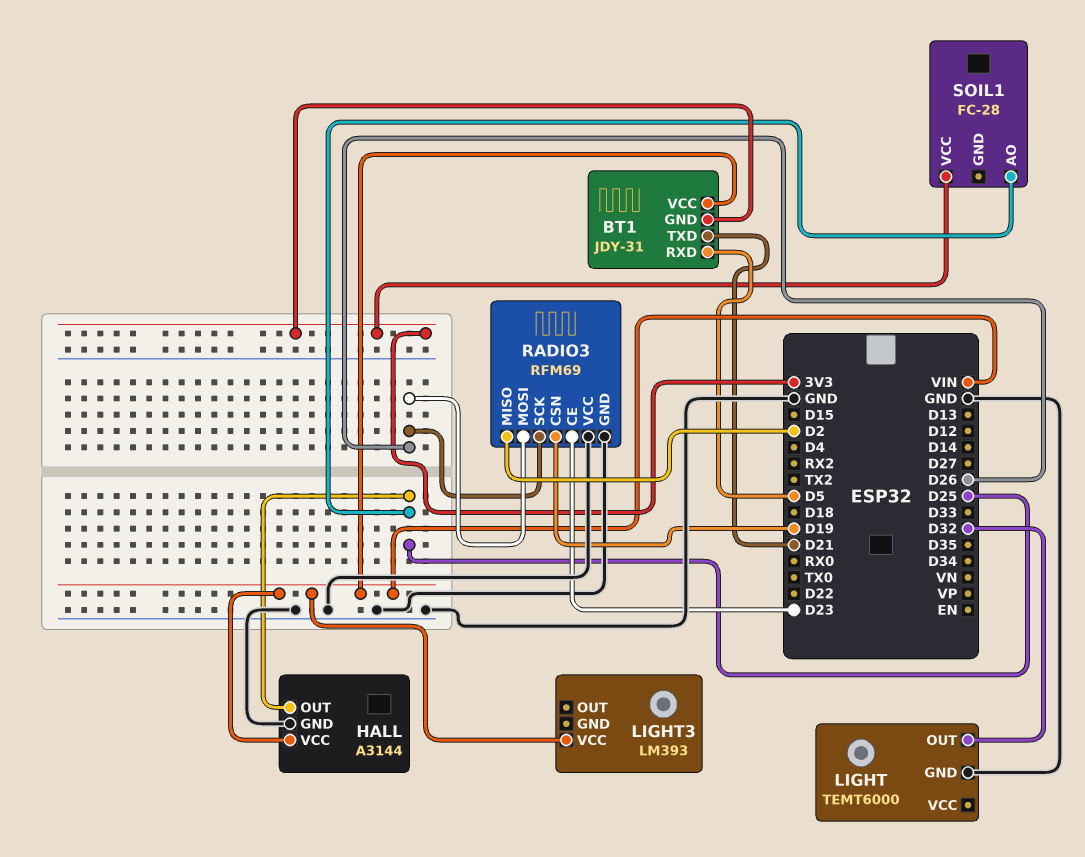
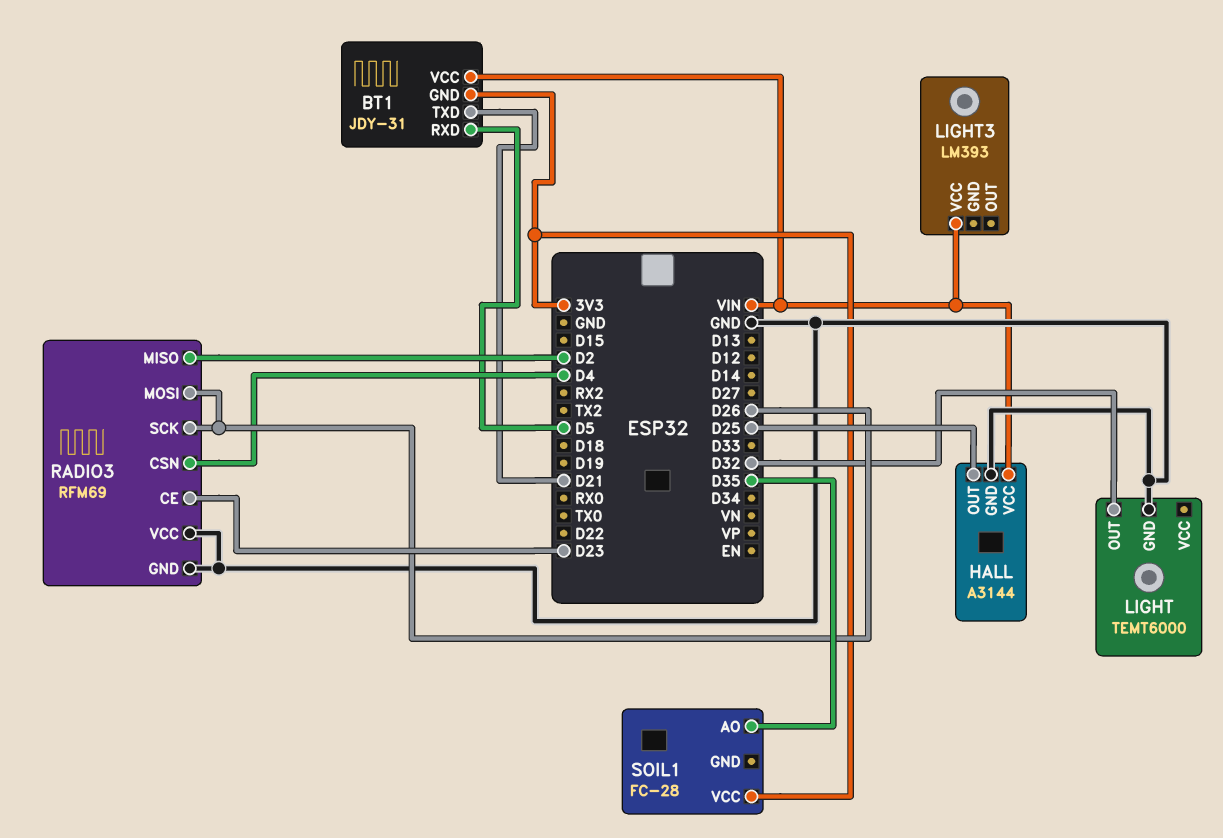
RADIO3 pin CSN: D19 -> D4
SOIL1 pin AO: D25 -> D35

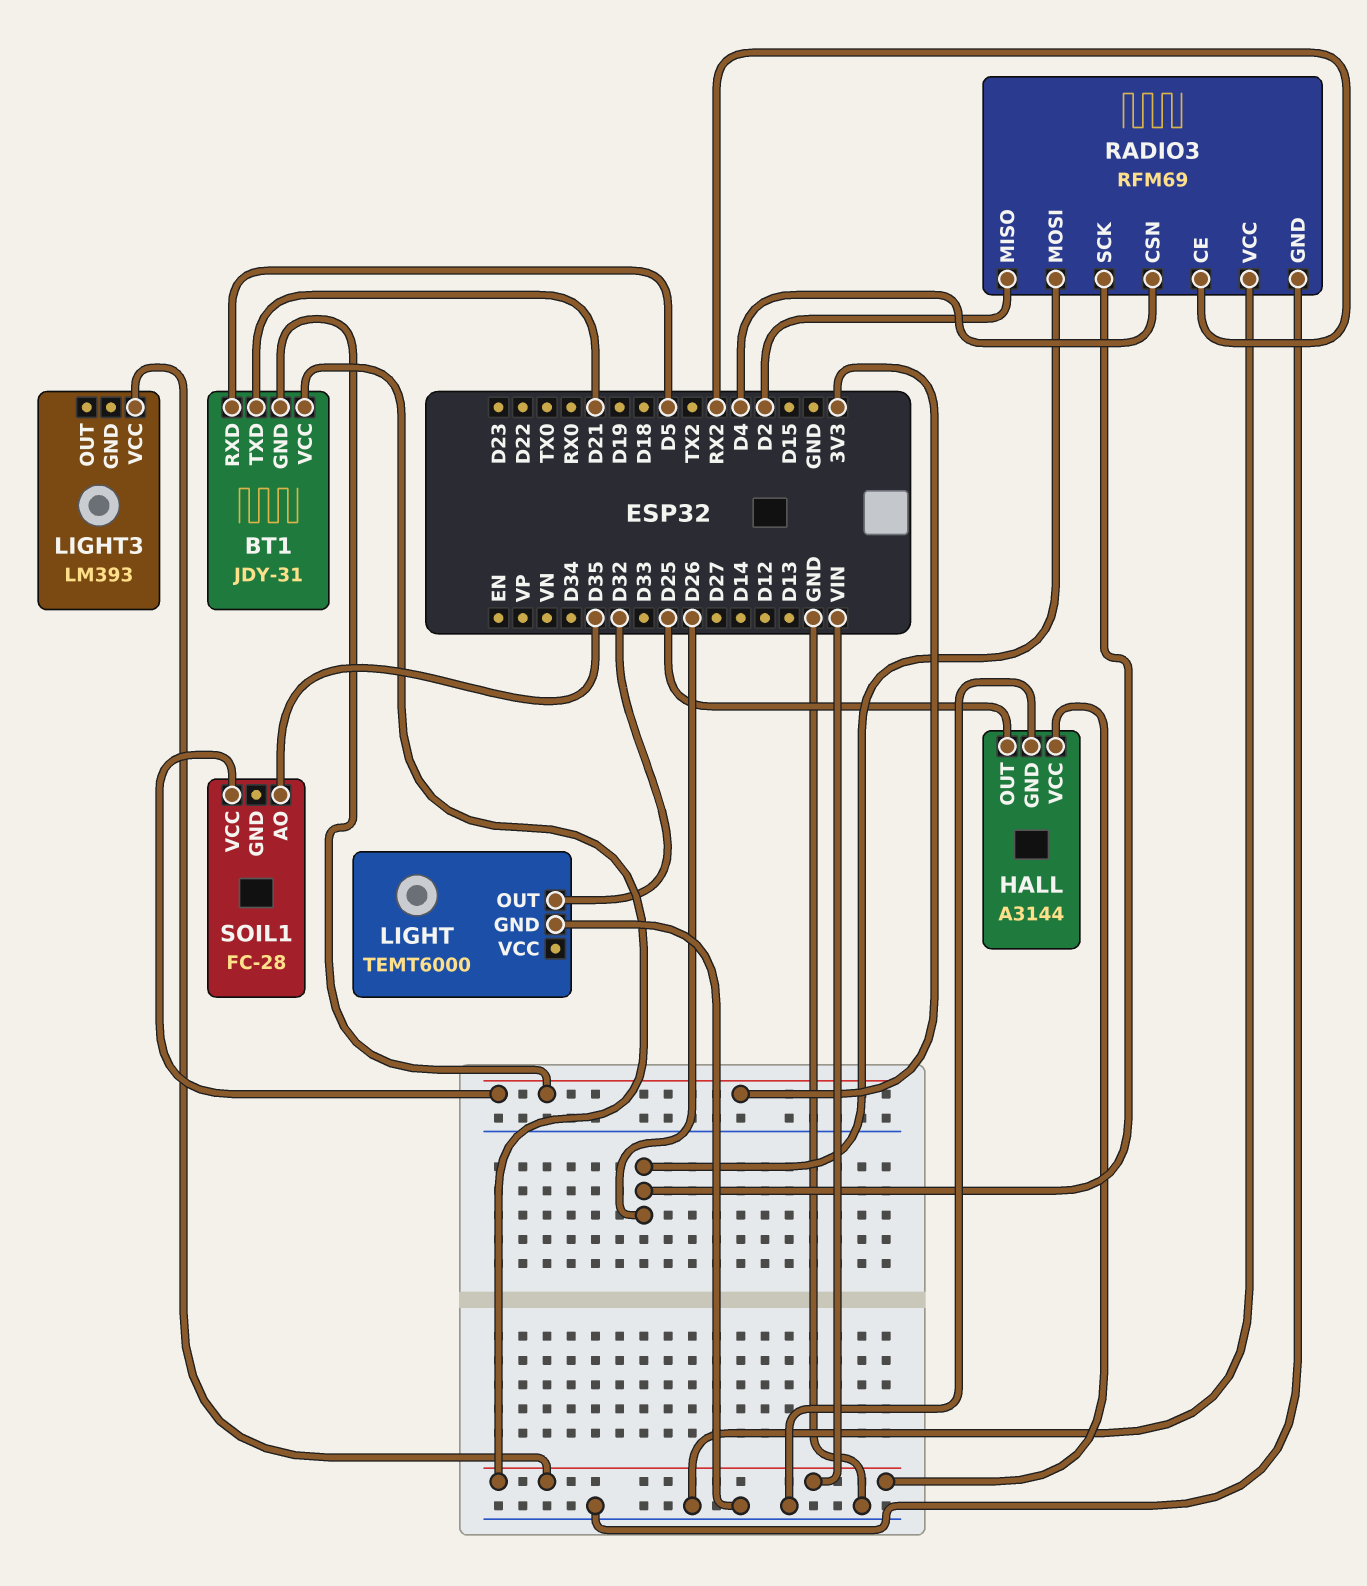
RADIO3 pin CE: D23 -> RX2

